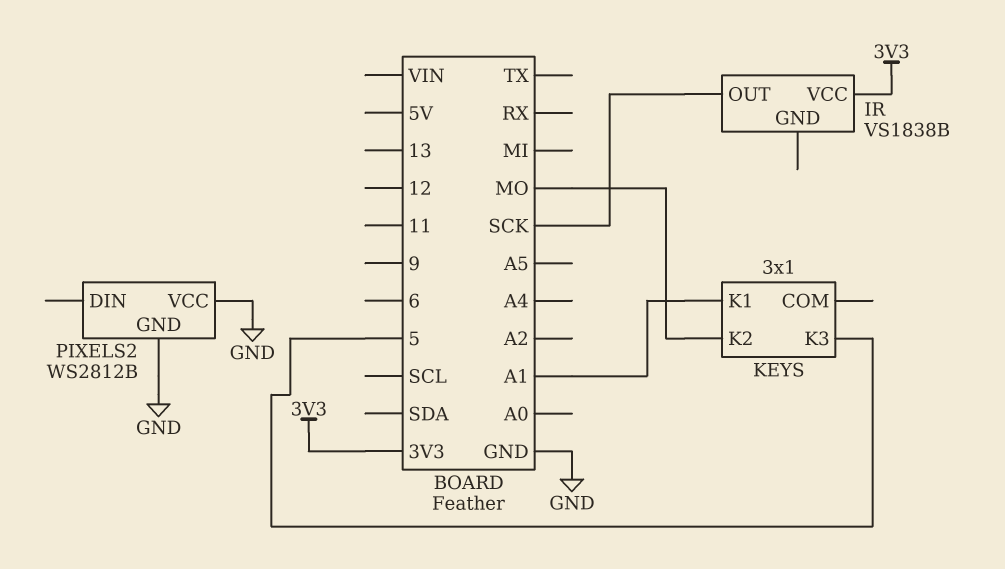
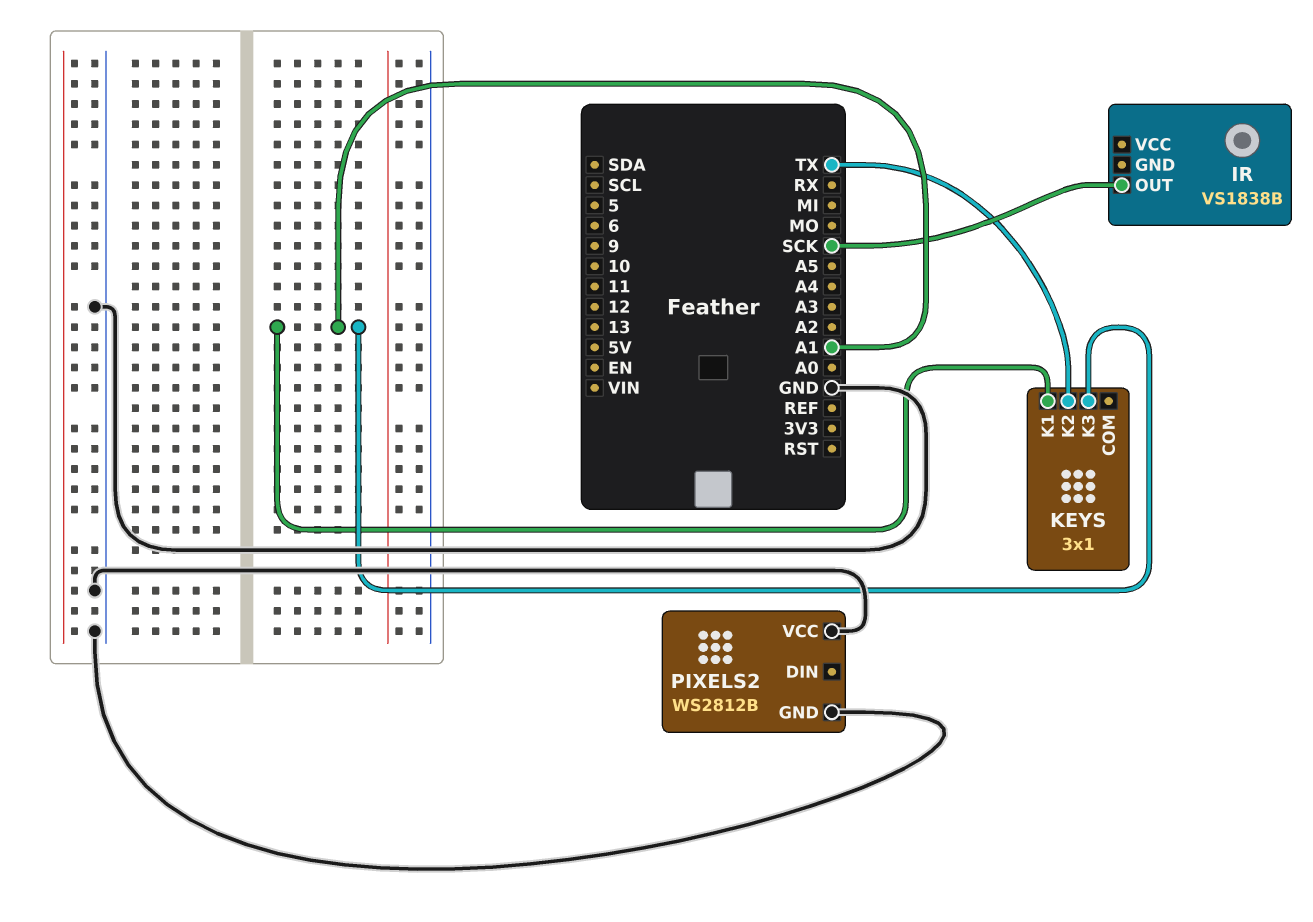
IR pin VCC: 3V3 -> none
KEYS pin K2: MO -> TX
KEYS pin K3: 5 -> A1

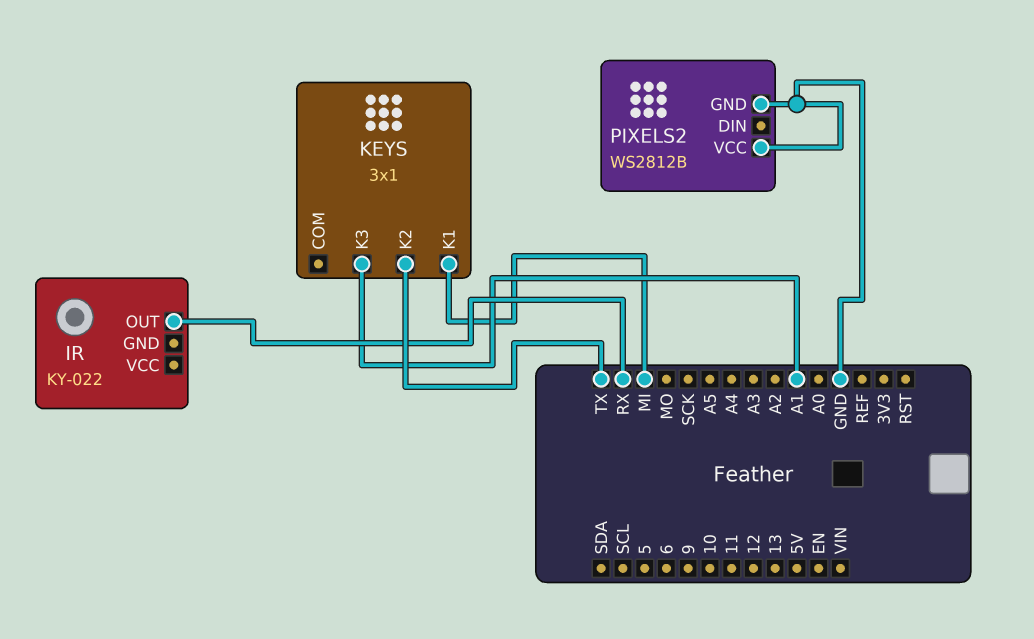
IR: VS1838B -> KY-022
IR pin OUT: SCK -> RX
KEYS pin K1: A1 -> MI

